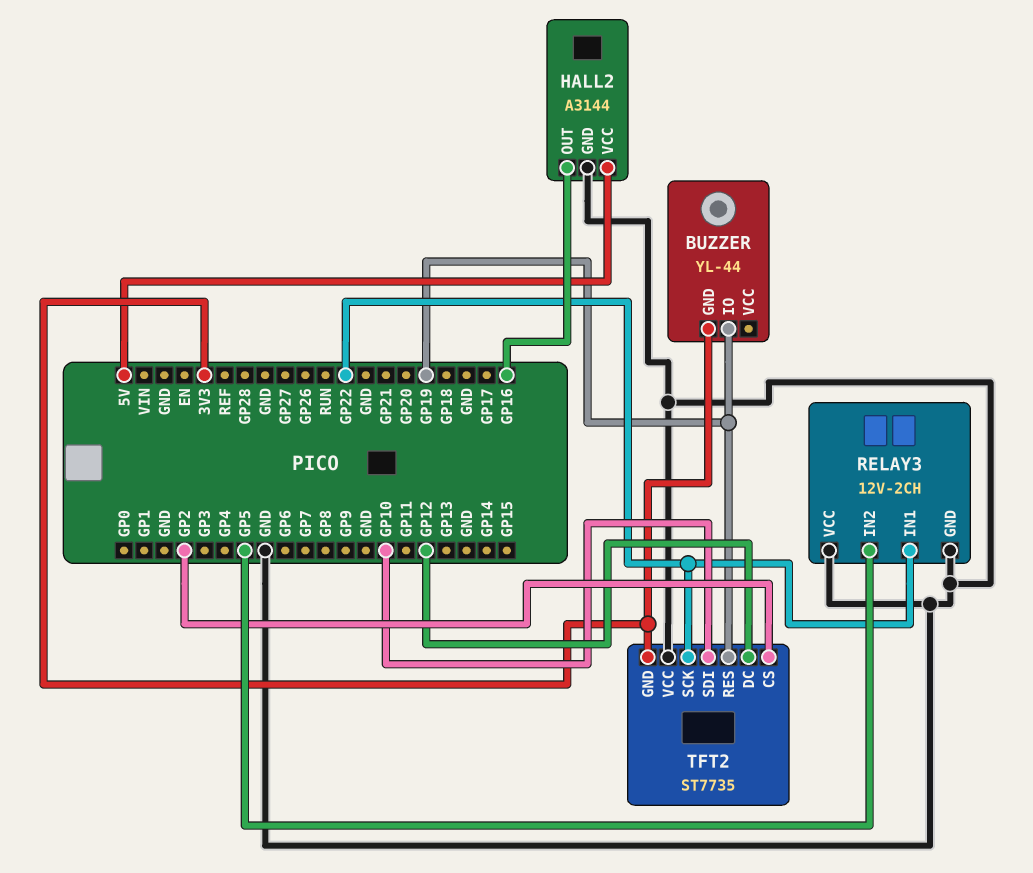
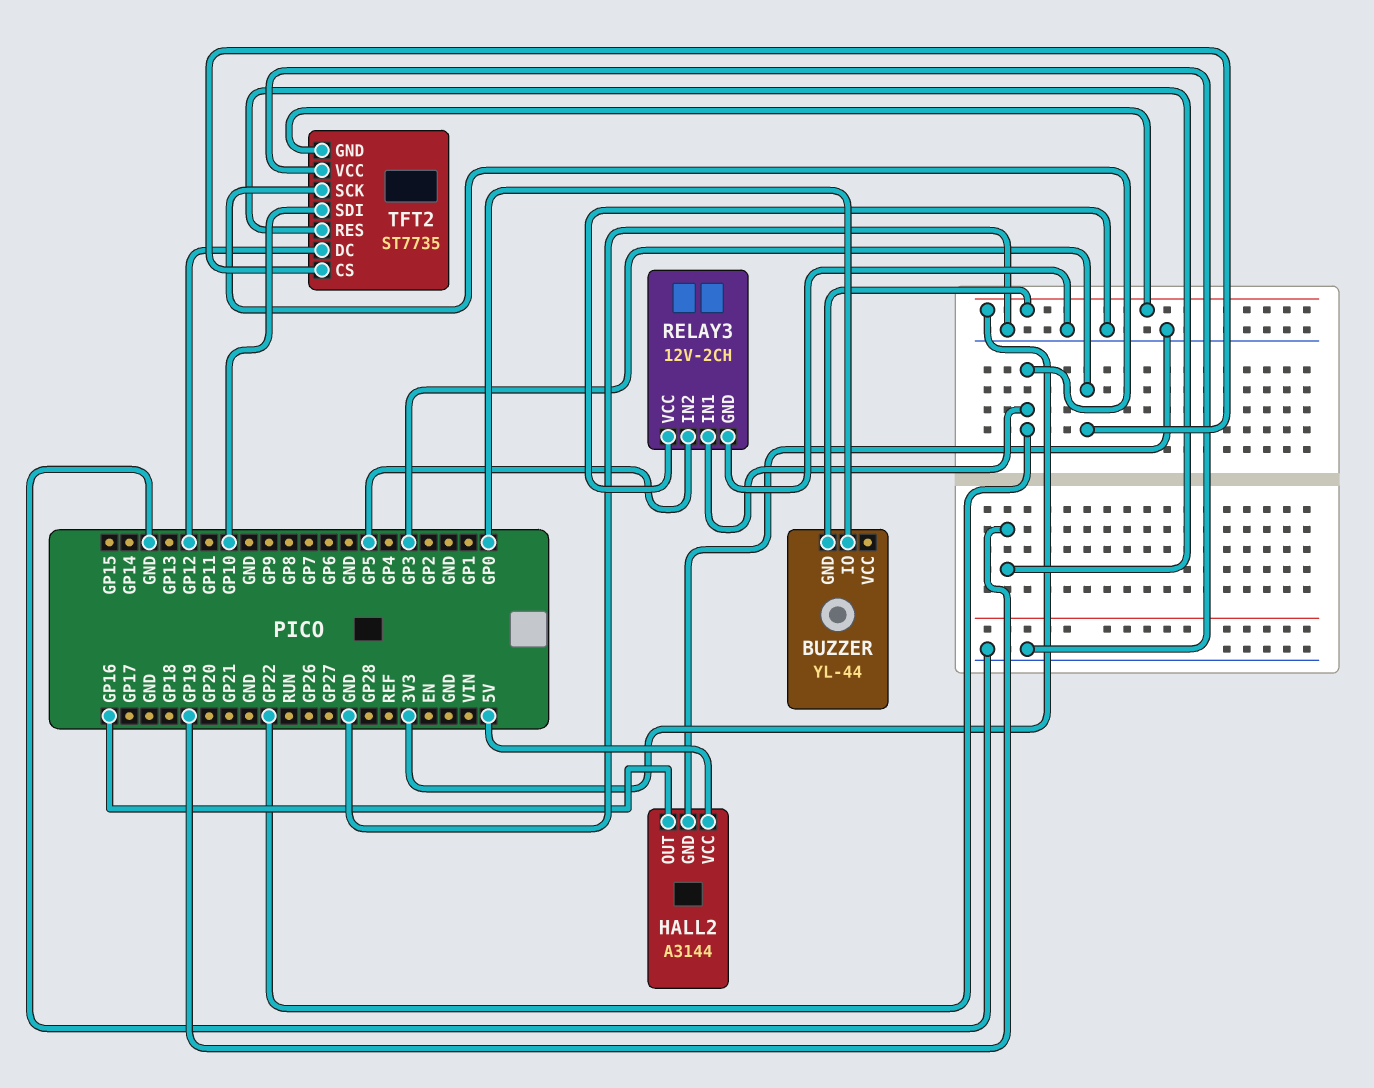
BUZZER pin IO: GP19 -> GP0
TFT2 pin CS: GP2 -> GP3

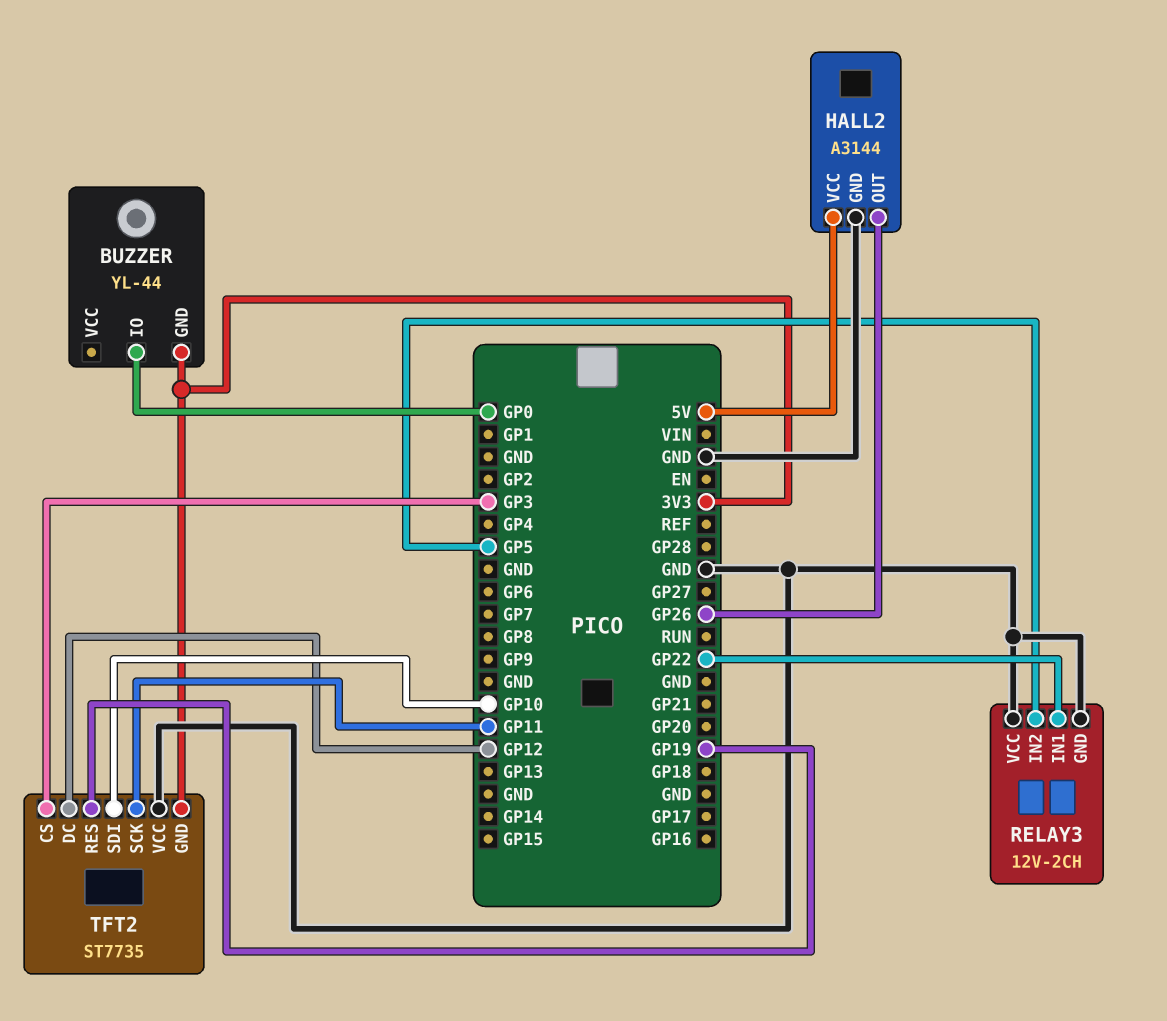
HALL2 pin OUT: GP16 -> GP26
TFT2 pin SCK: GP22 -> GP11

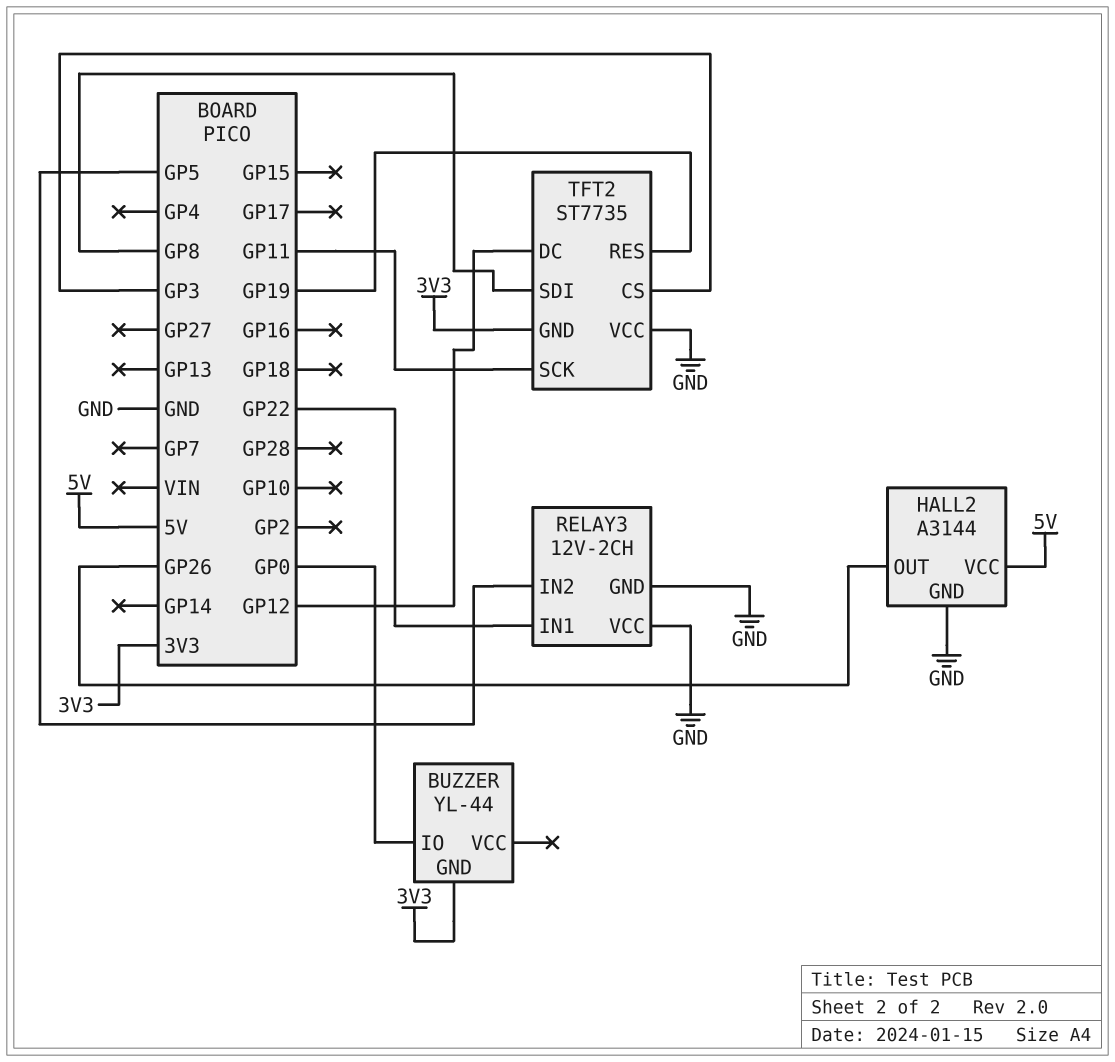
TFT2 pin SDI: GP10 -> GP8

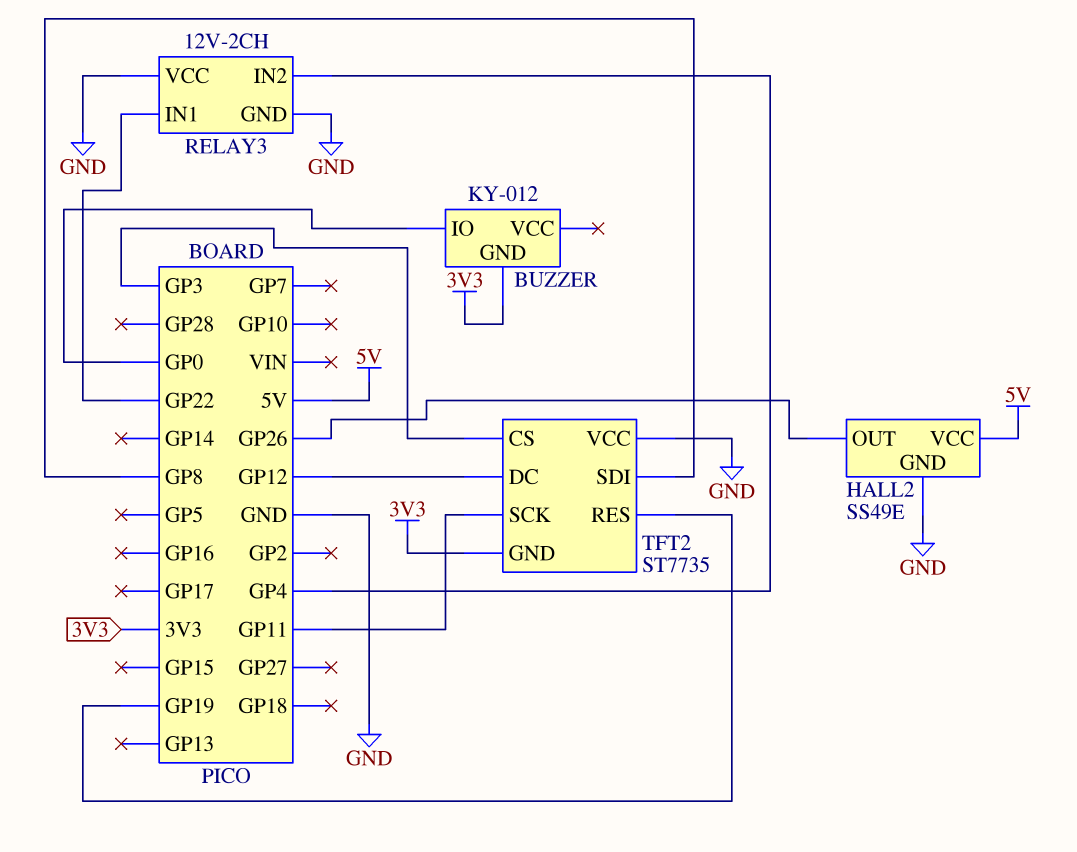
BUZZER: YL-44 -> KY-012
HALL2: A3144 -> SS49E
RELAY3 pin IN2: GP5 -> GP4

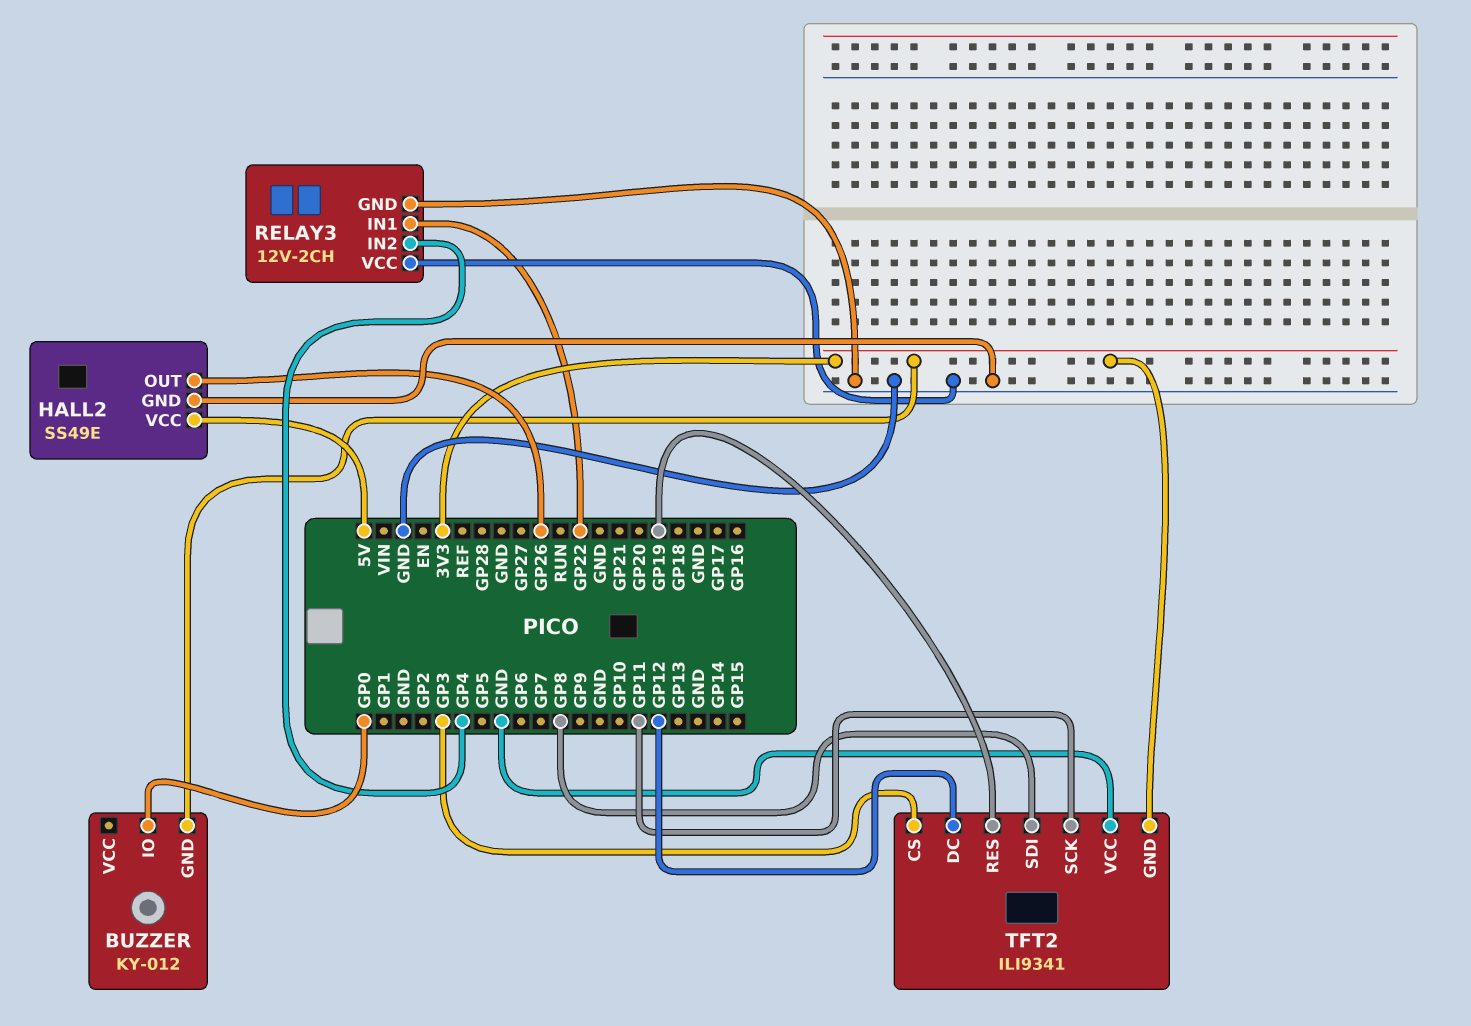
TFT2: ST7735 -> ILI9341

